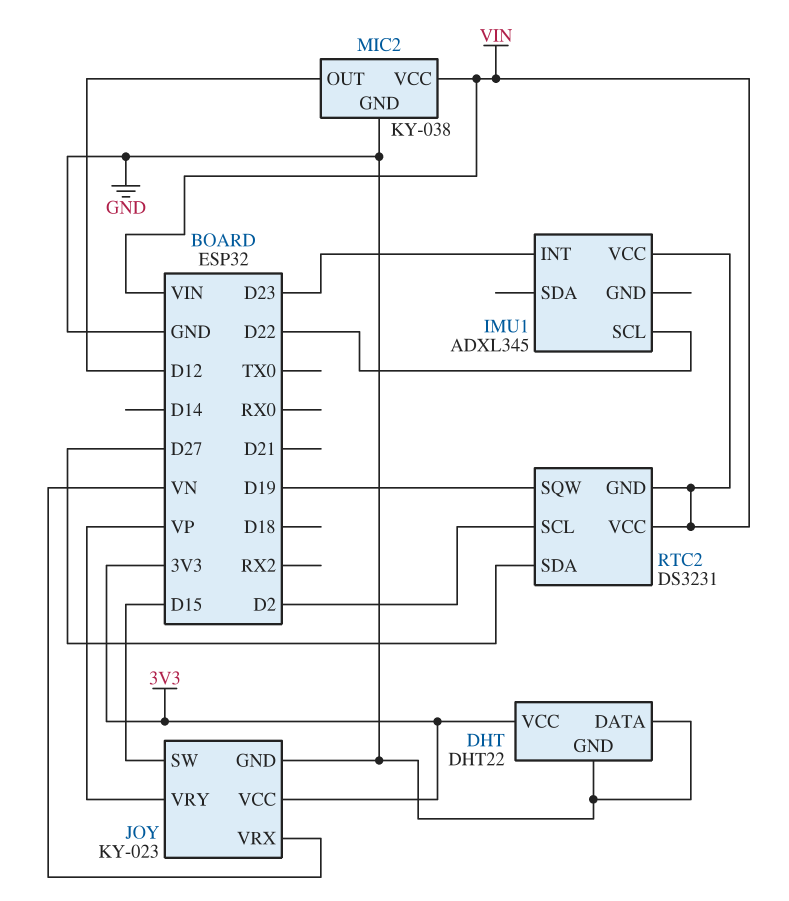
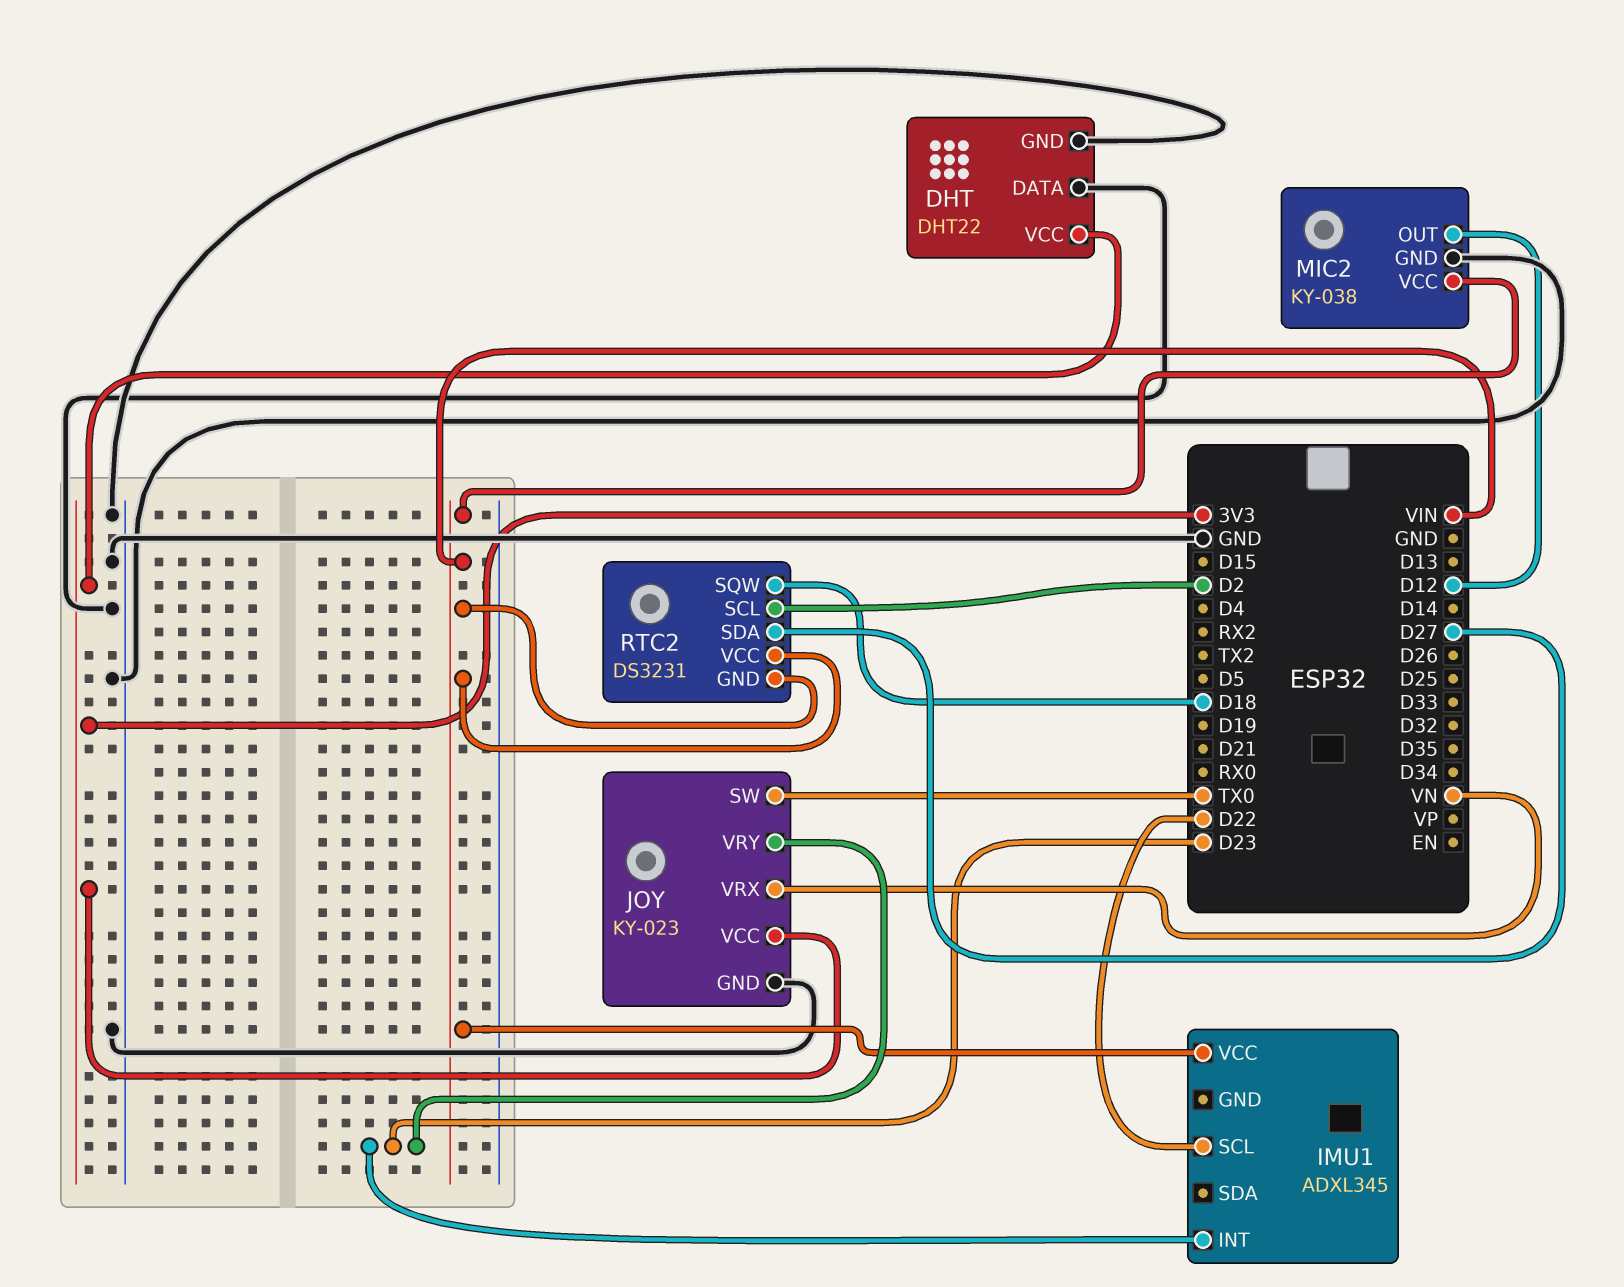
JOY pin SW: D15 -> TX0
JOY pin VRY: VP -> D23
RTC2 pin SQW: D19 -> D18

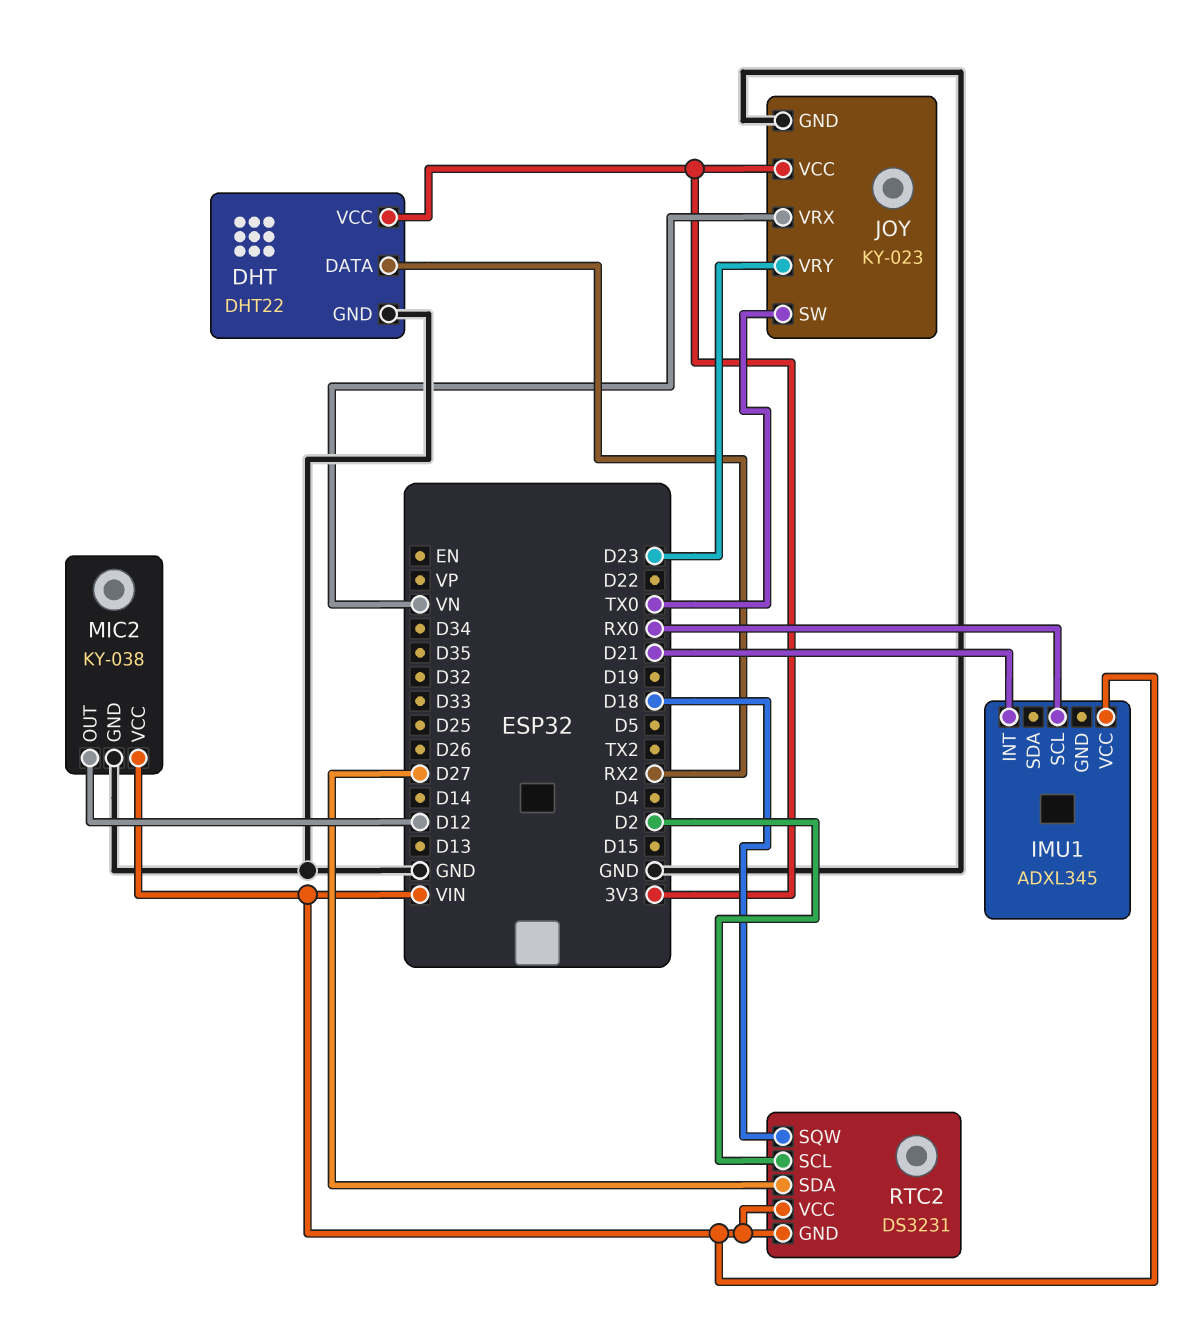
DHT pin DATA: GND -> RX2
IMU1 pin INT: D23 -> D21
IMU1 pin SCL: D22 -> RX0

